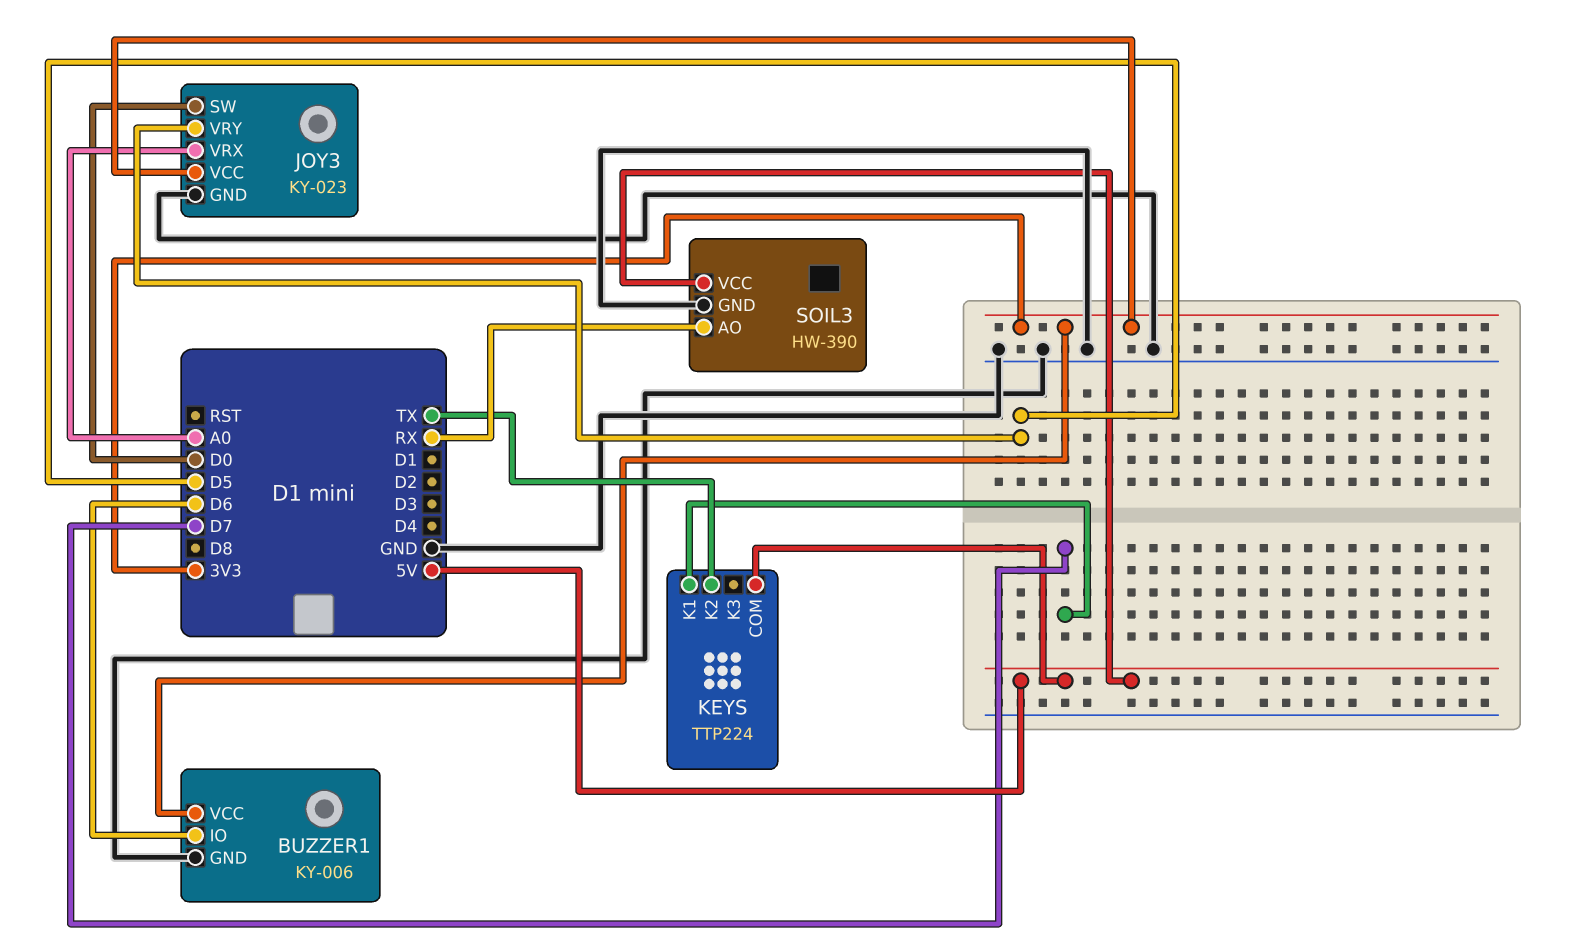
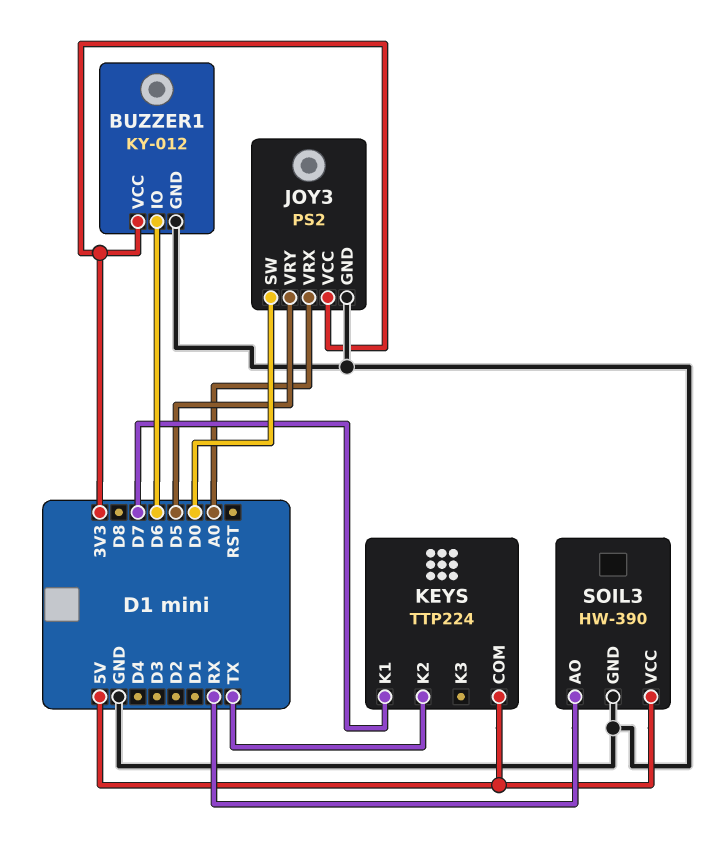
BUZZER1: KY-006 -> KY-012
JOY3: KY-023 -> PS2

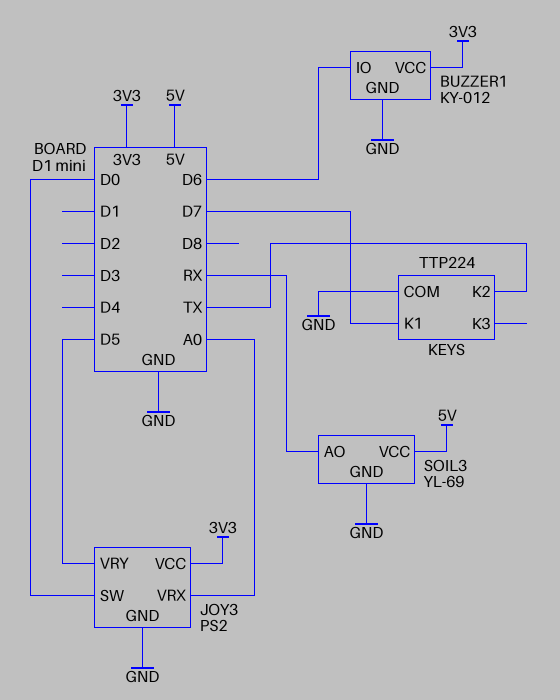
KEYS pin COM: 5V -> GND
SOIL3: HW-390 -> YL-69

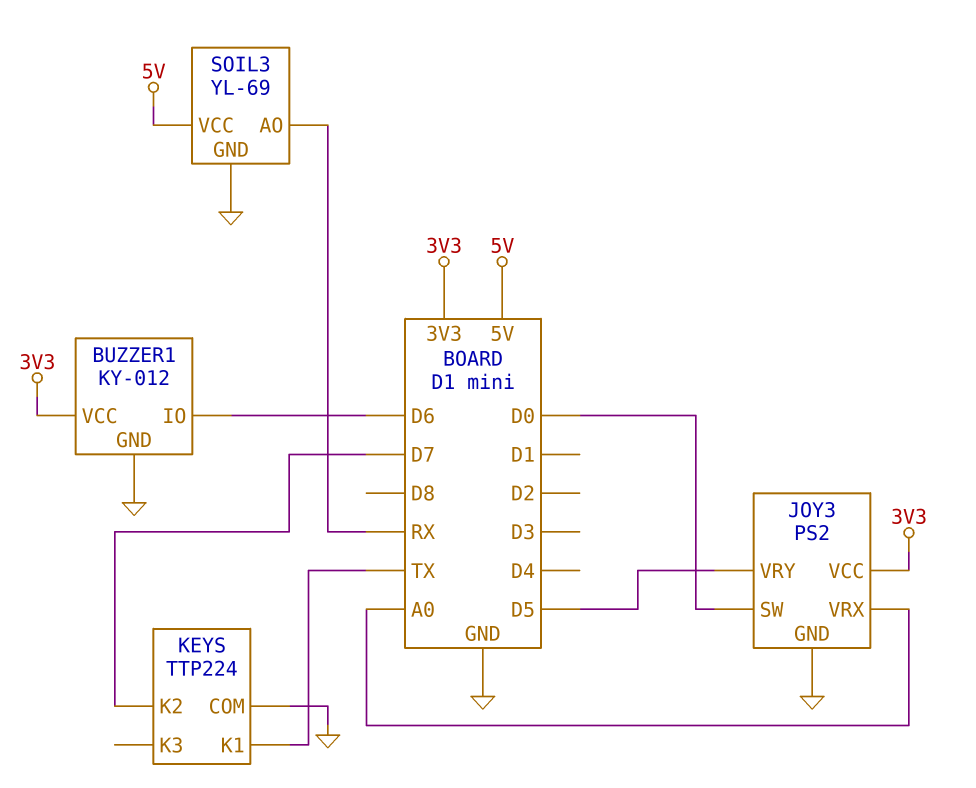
KEYS pin K1: D7 -> TX
KEYS pin K2: TX -> D7

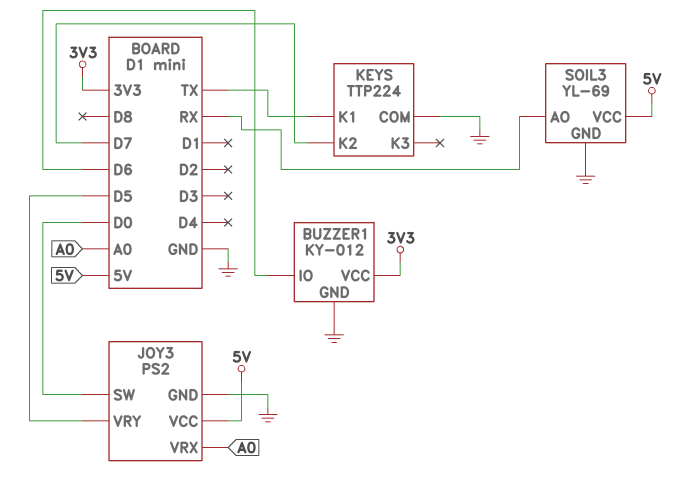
JOY3 pin VCC: 3V3 -> 5V

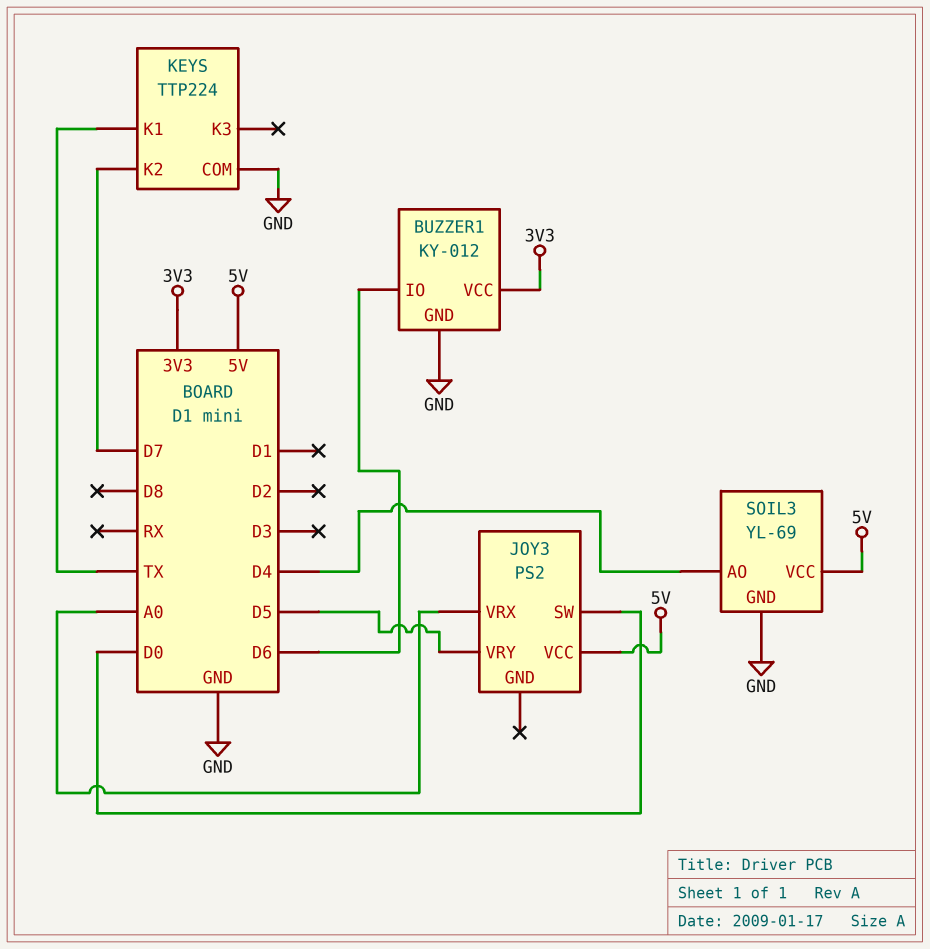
JOY3 pin GND: GND -> none
SOIL3 pin AO: RX -> D4

